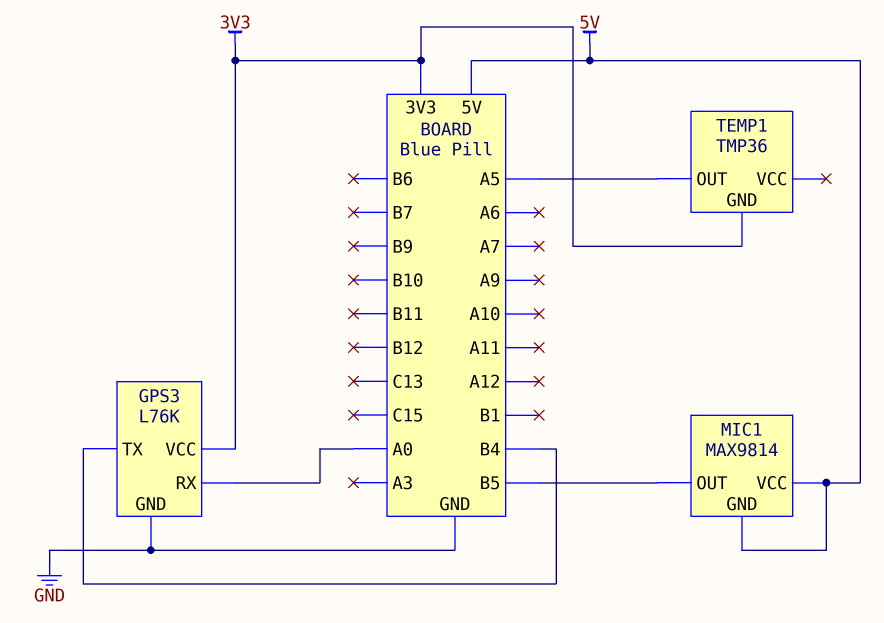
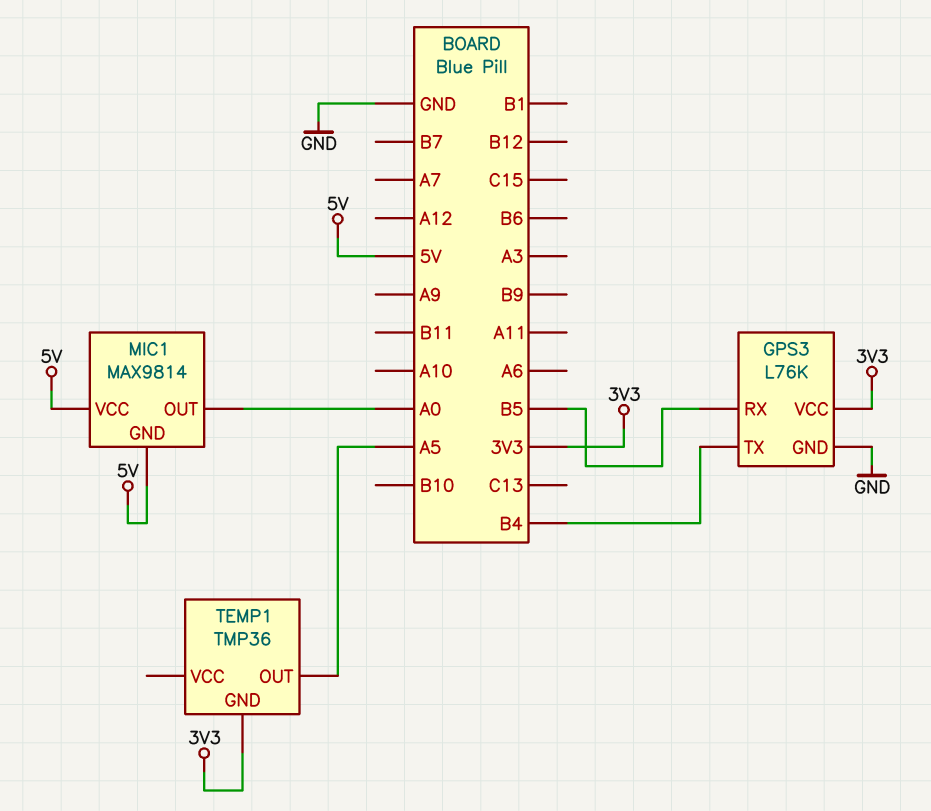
GPS3 pin RX: A0 -> B5
MIC1 pin OUT: B5 -> A0

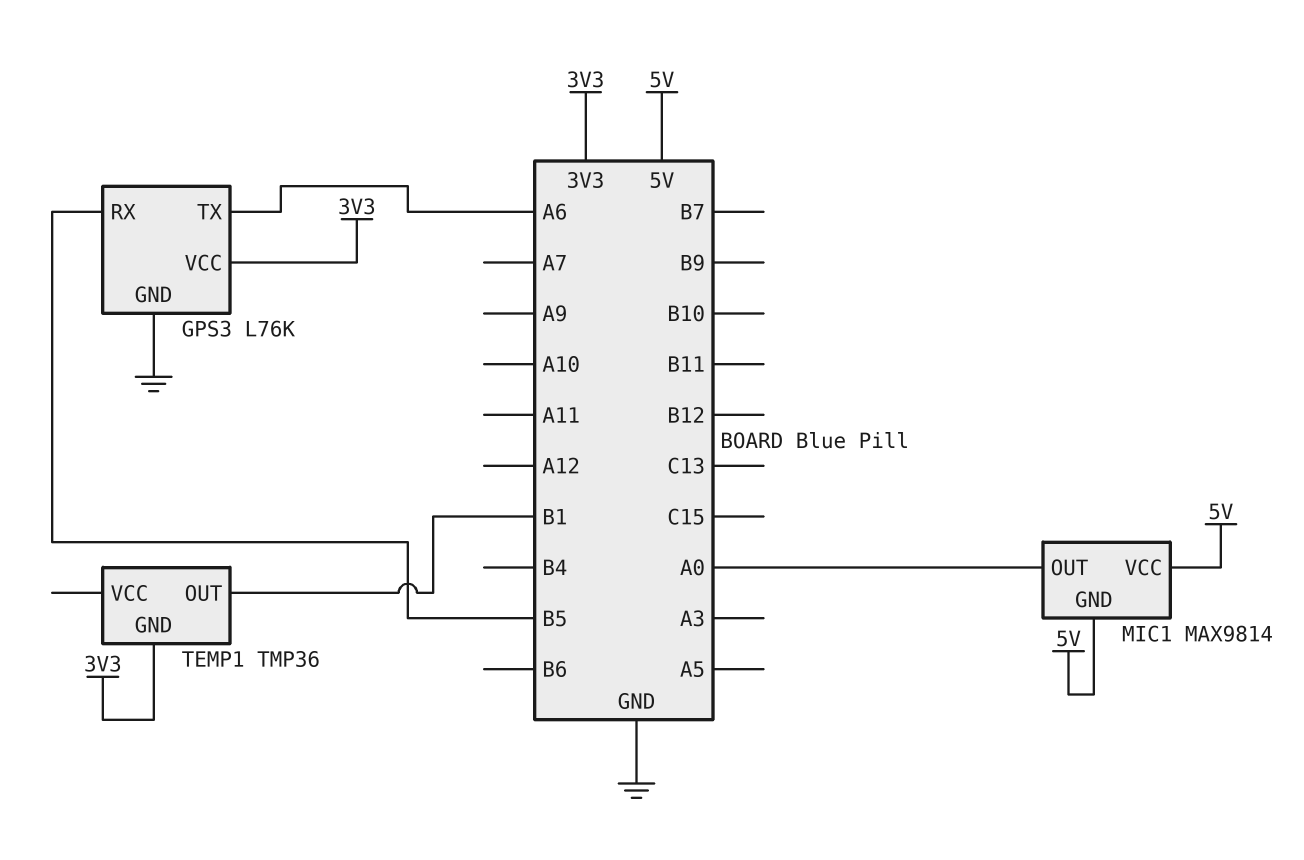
GPS3 pin TX: B4 -> A6
TEMP1 pin OUT: A5 -> B1

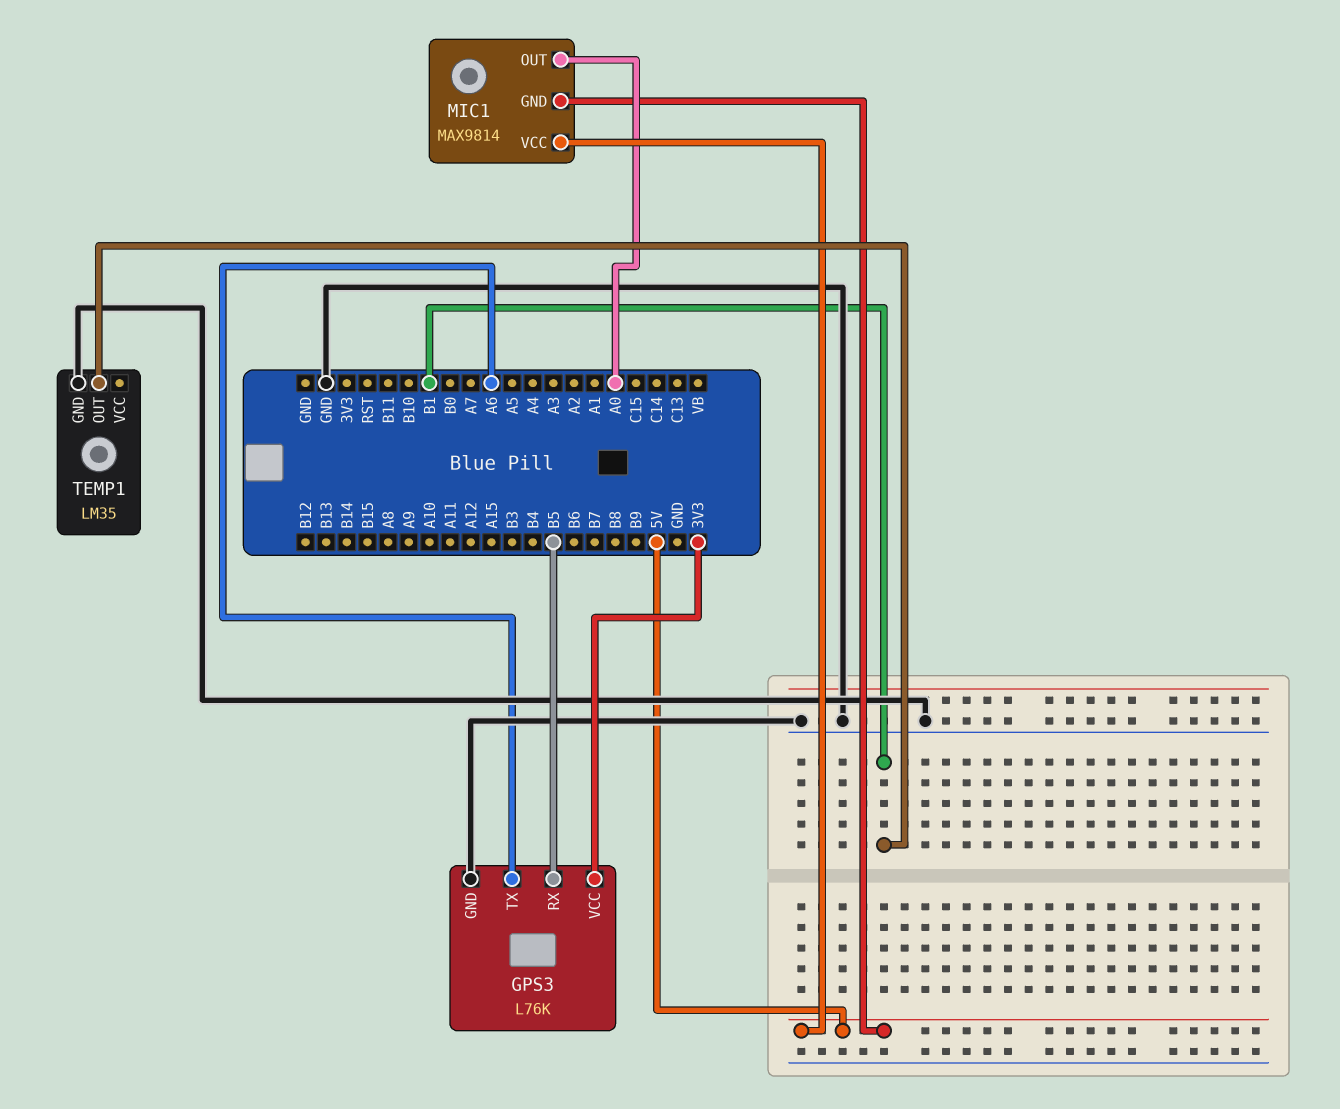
TEMP1: TMP36 -> LM35
TEMP1 pin GND: 3V3 -> GND

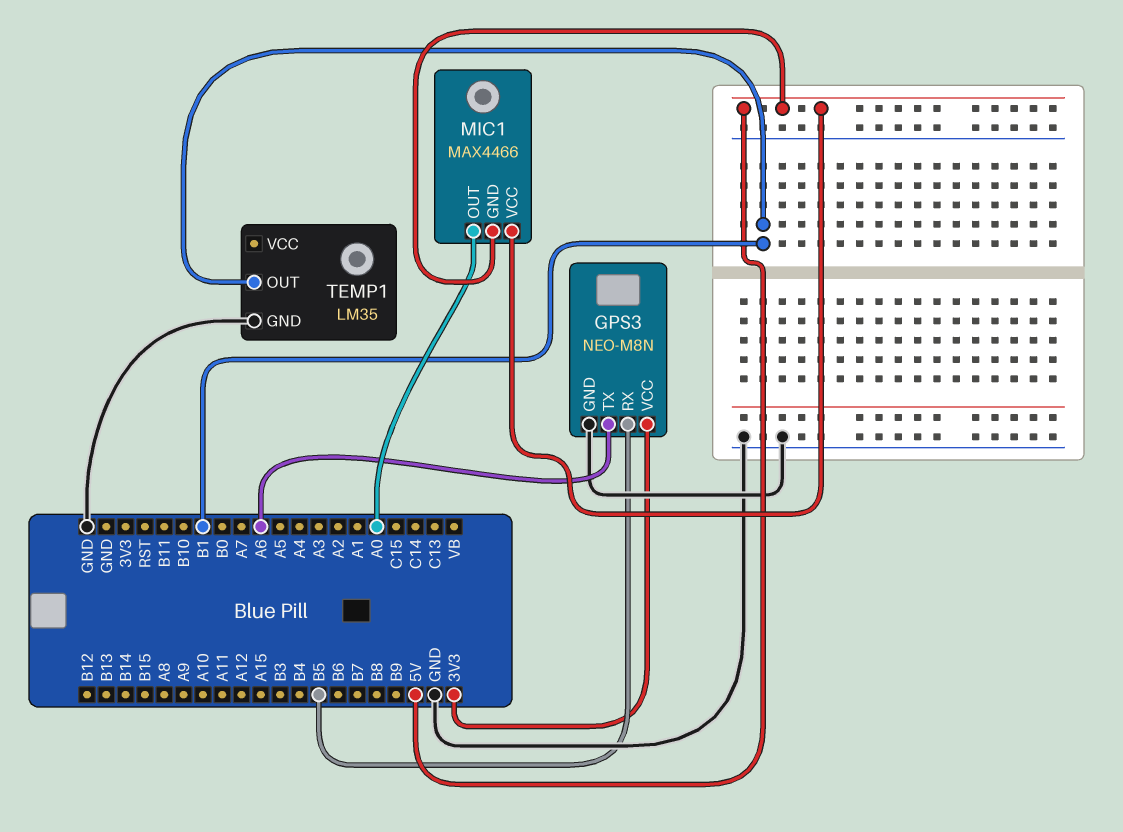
GPS3: L76K -> NEO-M8N
MIC1: MAX9814 -> MAX4466

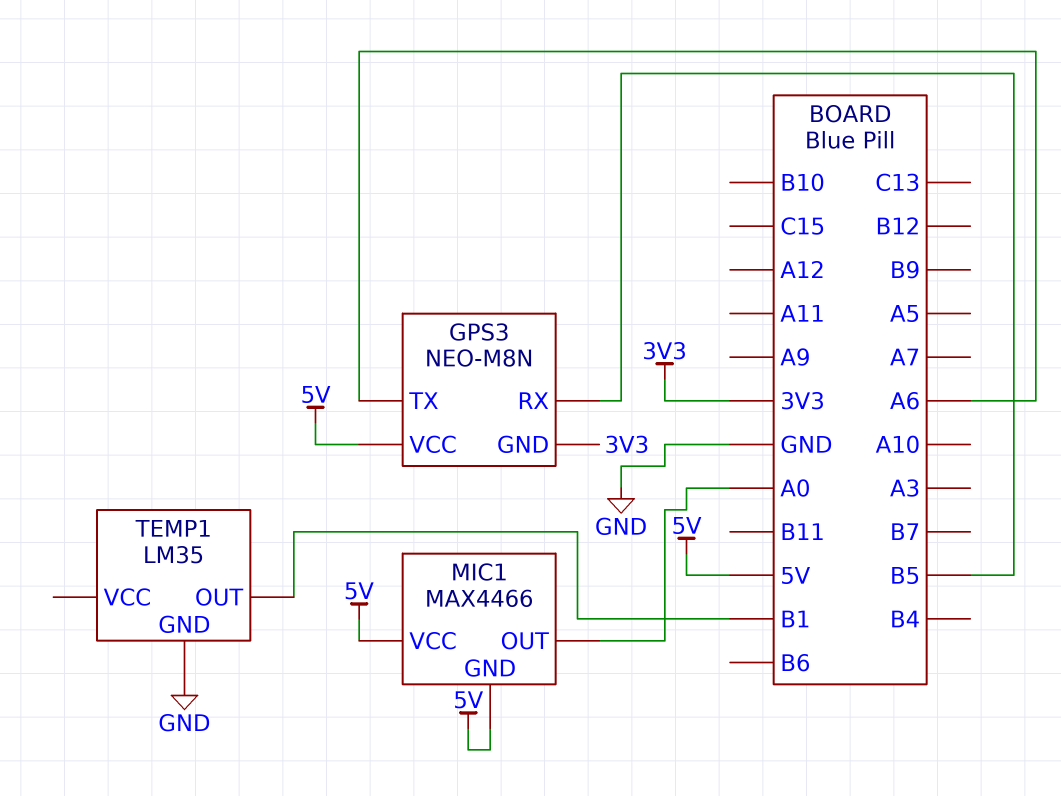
GPS3 pin GND: GND -> 3V3
GPS3 pin VCC: 3V3 -> 5V

